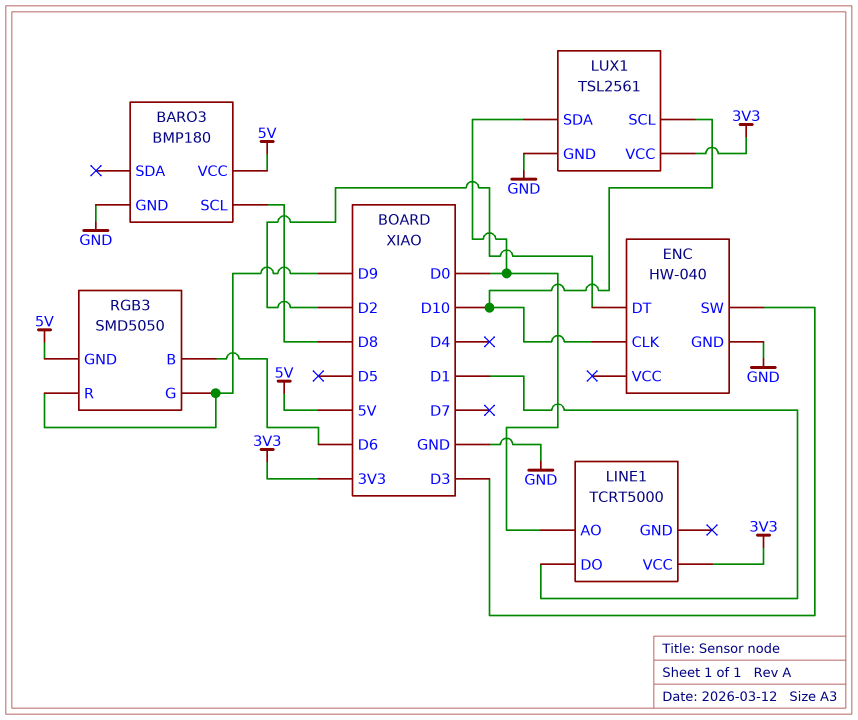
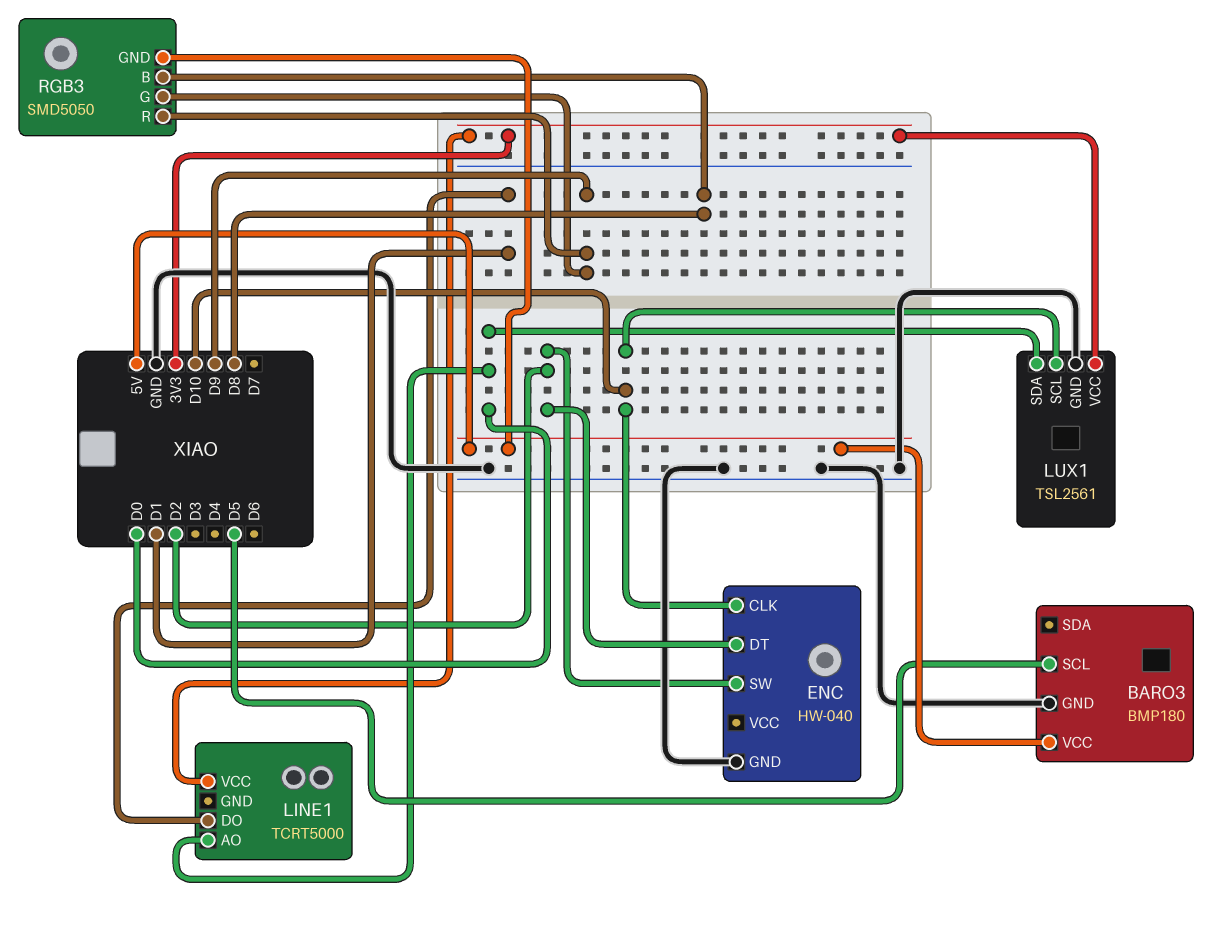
BARO3 pin SCL: D8 -> D5
ENC pin SW: D3 -> D2
RGB3 pin B: D6 -> D8

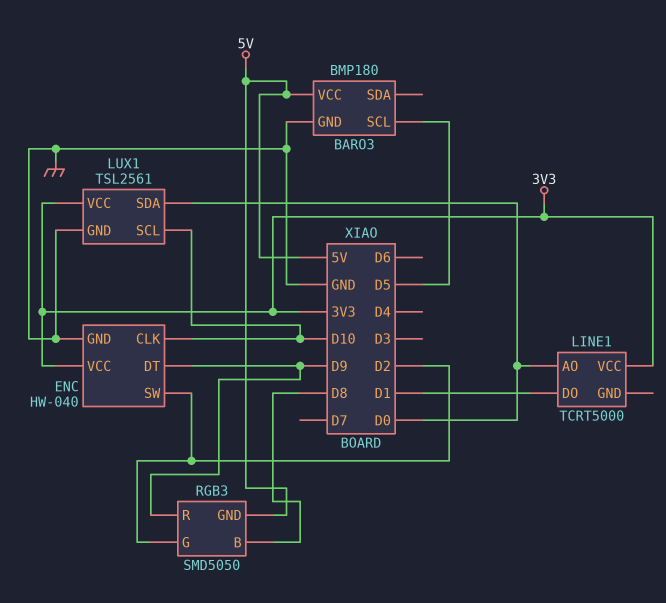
ENC pin DT: D2 -> D9
ENC pin VCC: none -> 3V3
RGB3 pin G: D9 -> D2

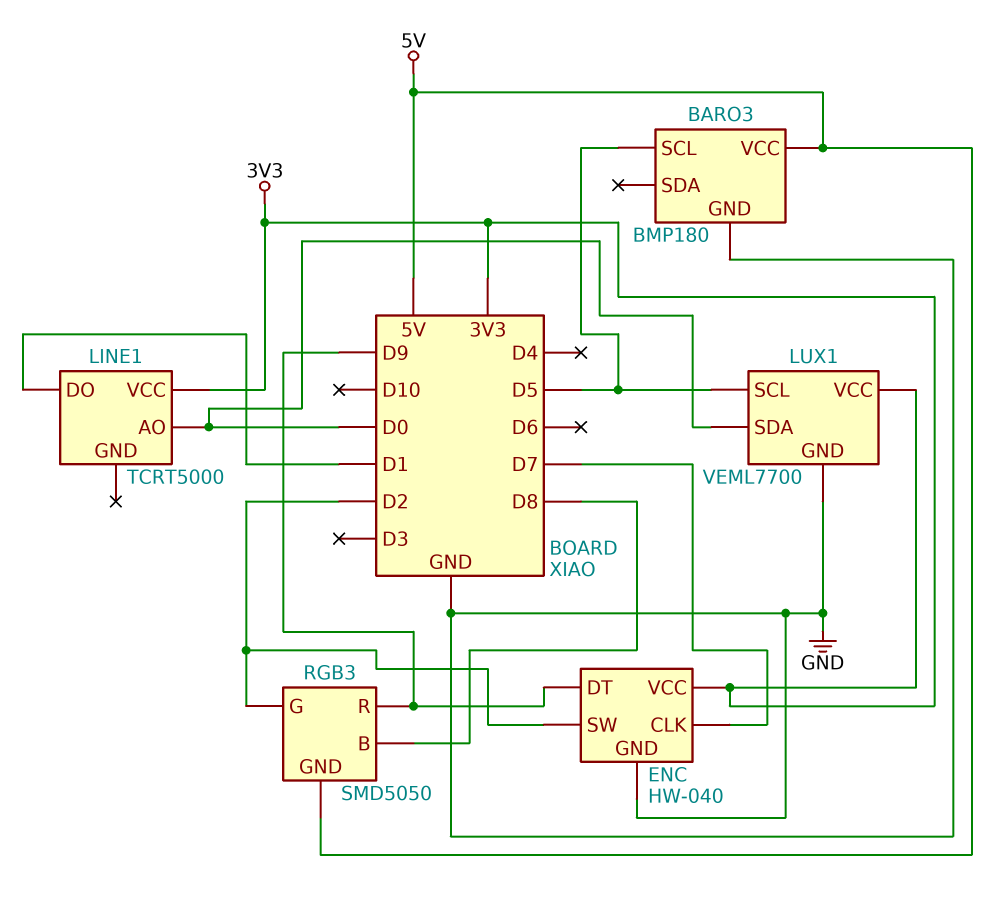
ENC pin CLK: D10 -> D7
LUX1: TSL2561 -> VEML7700
LUX1 pin SCL: D10 -> D5

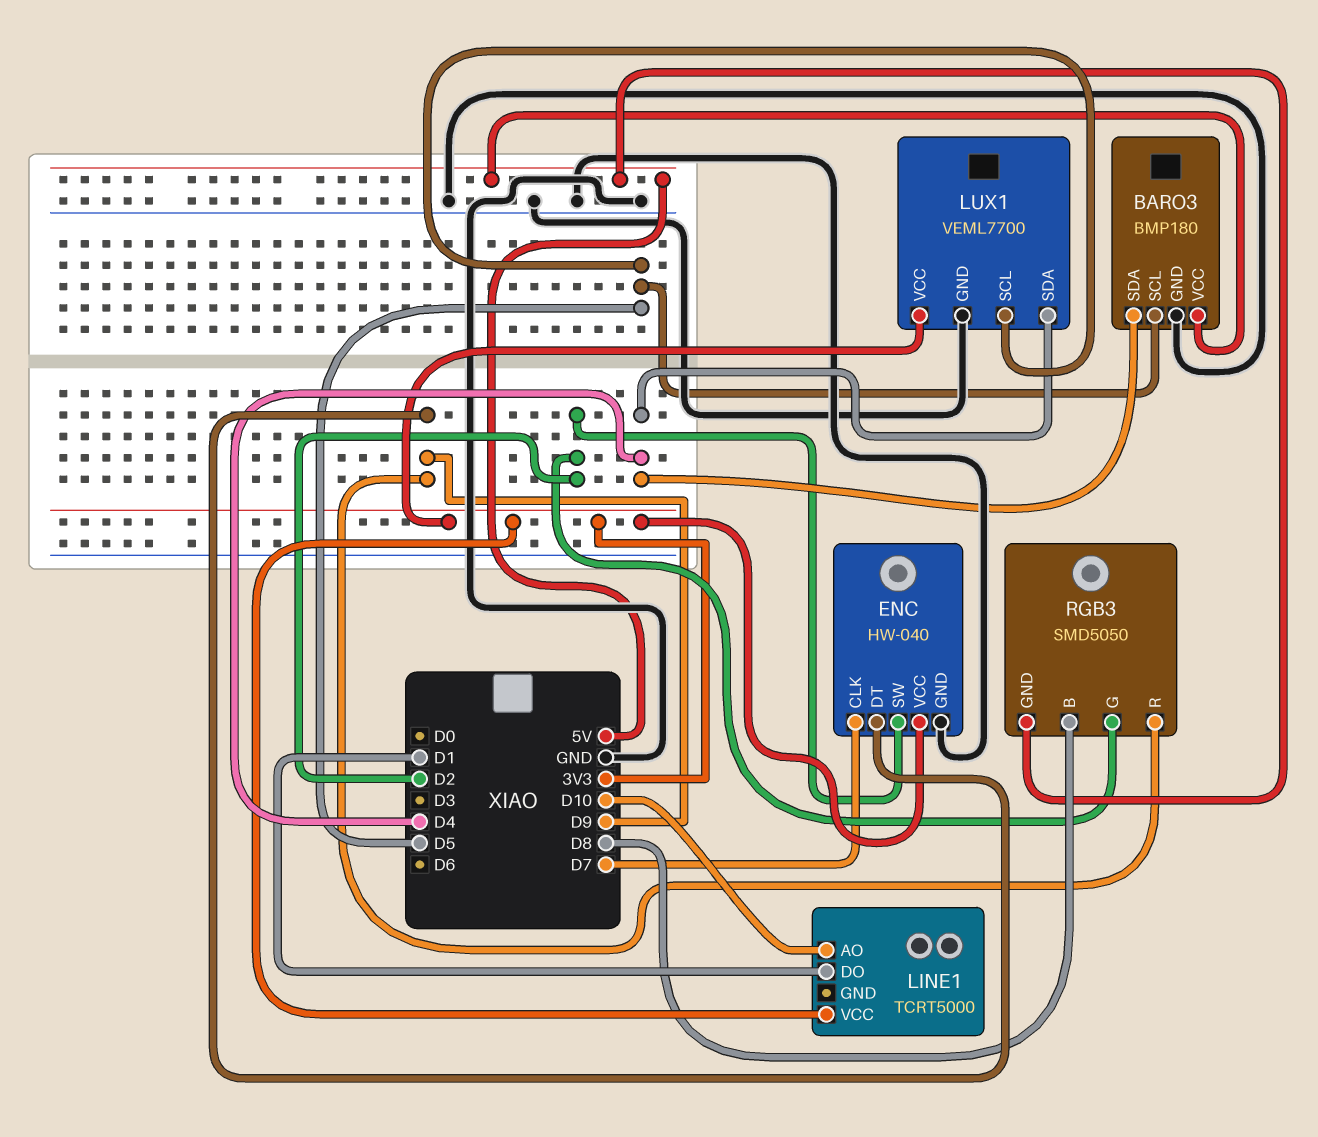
BARO3 pin SDA: none -> D4
LINE1 pin AO: D0 -> D10
LUX1 pin SDA: D0 -> D4

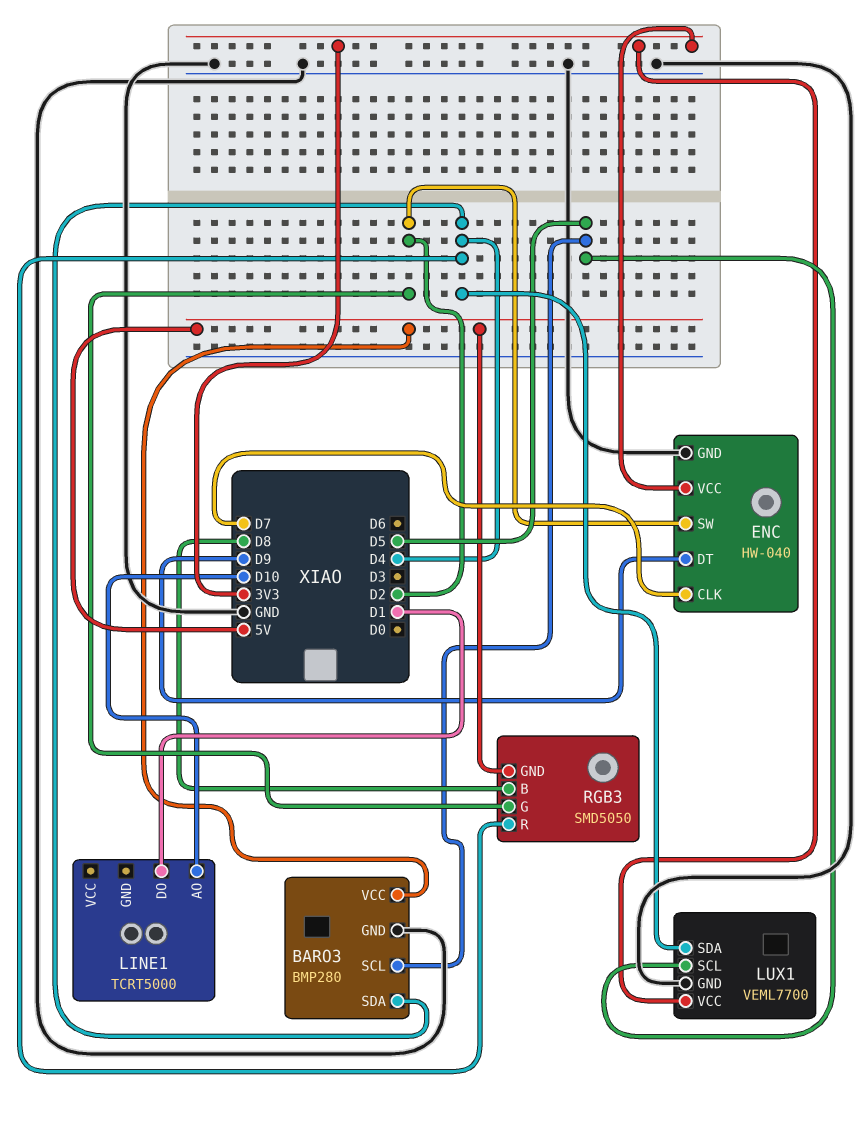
BARO3: BMP180 -> BMP280
LINE1 pin VCC: 3V3 -> none
RGB3 pin R: D9 -> D4

